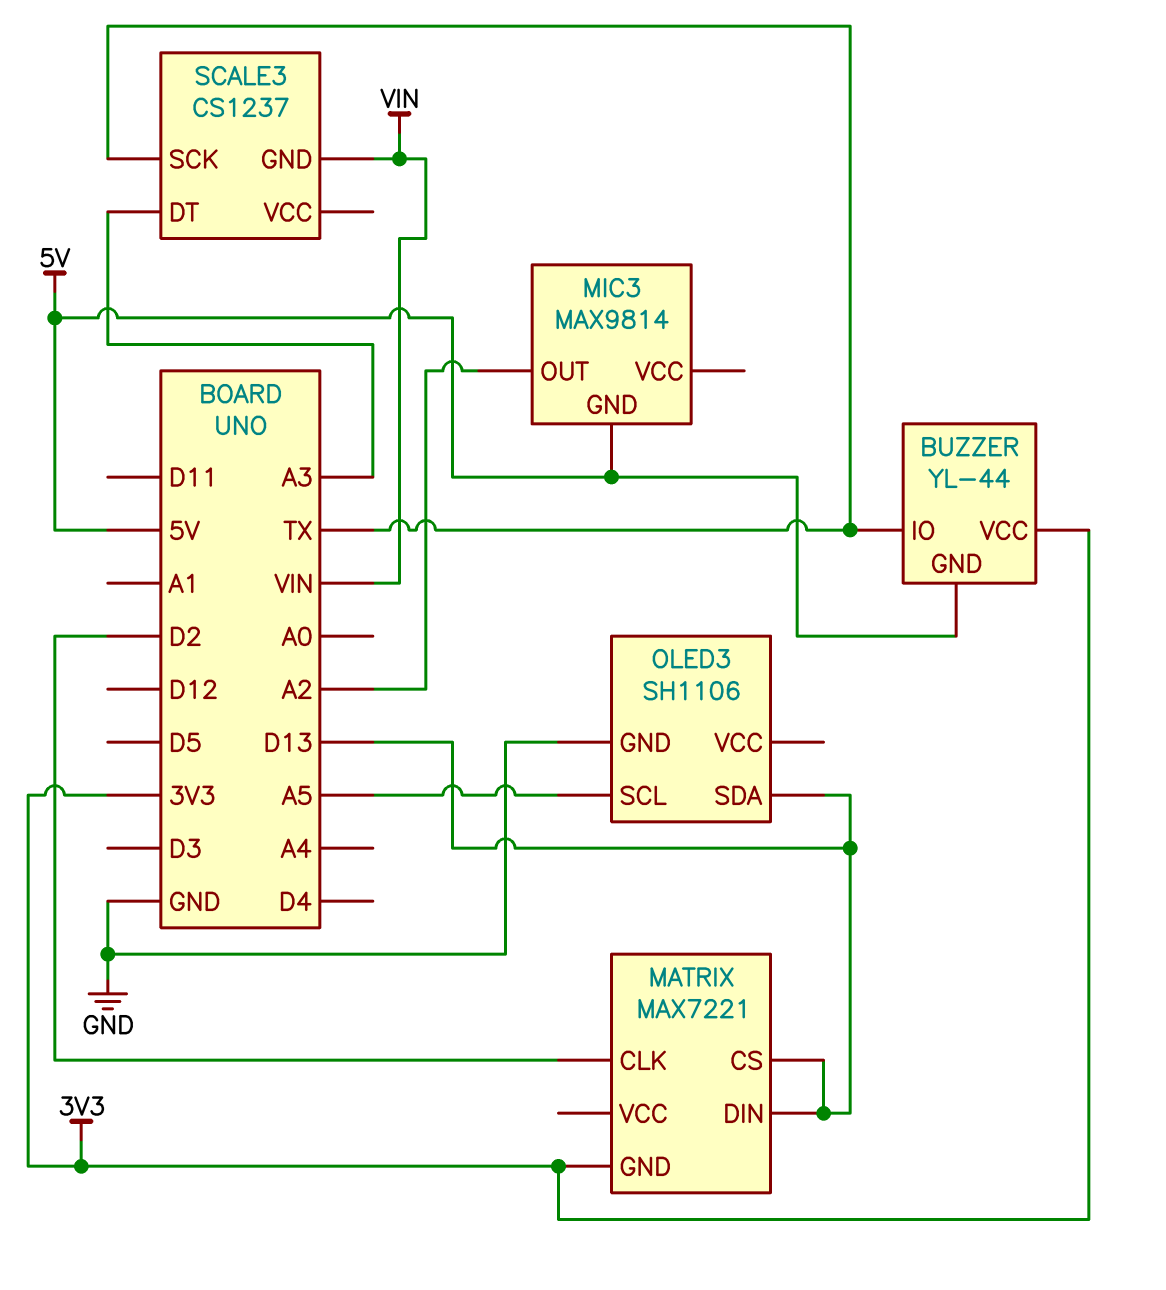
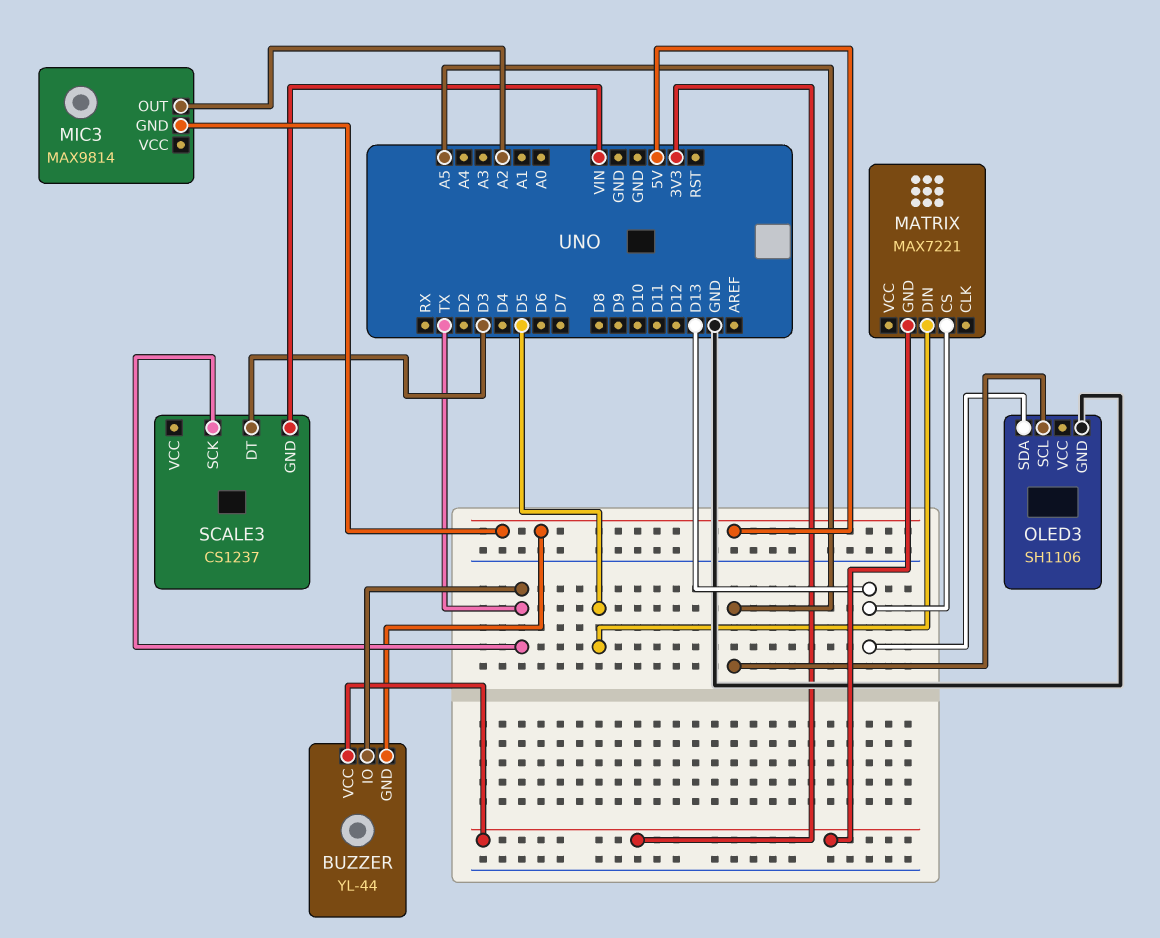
MATRIX pin CLK: D2 -> none
MATRIX pin DIN: D13 -> D5
SCALE3 pin DT: A3 -> D3

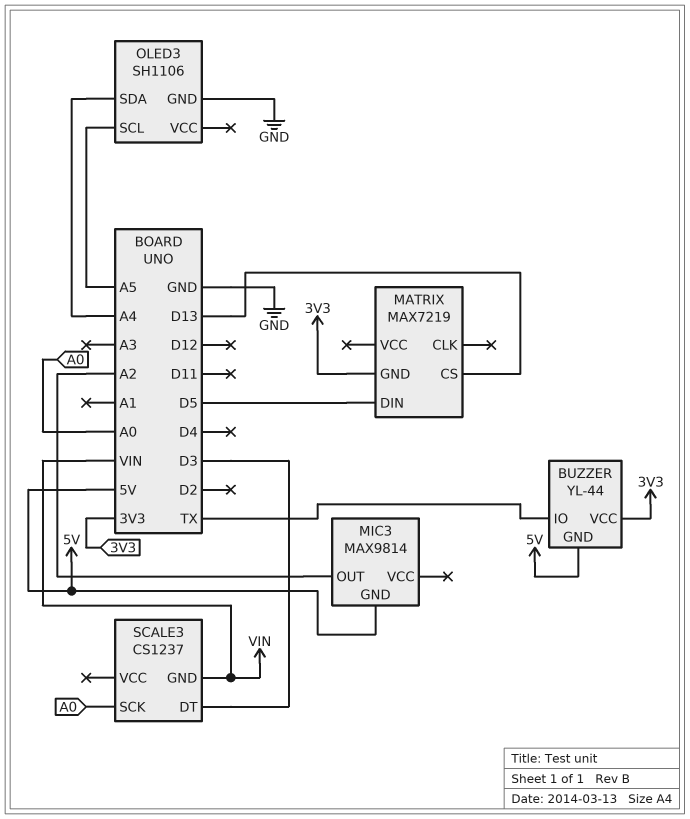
MATRIX: MAX7221 -> MAX7219
OLED3 pin SDA: D13 -> A4
SCALE3 pin SCK: TX -> A0

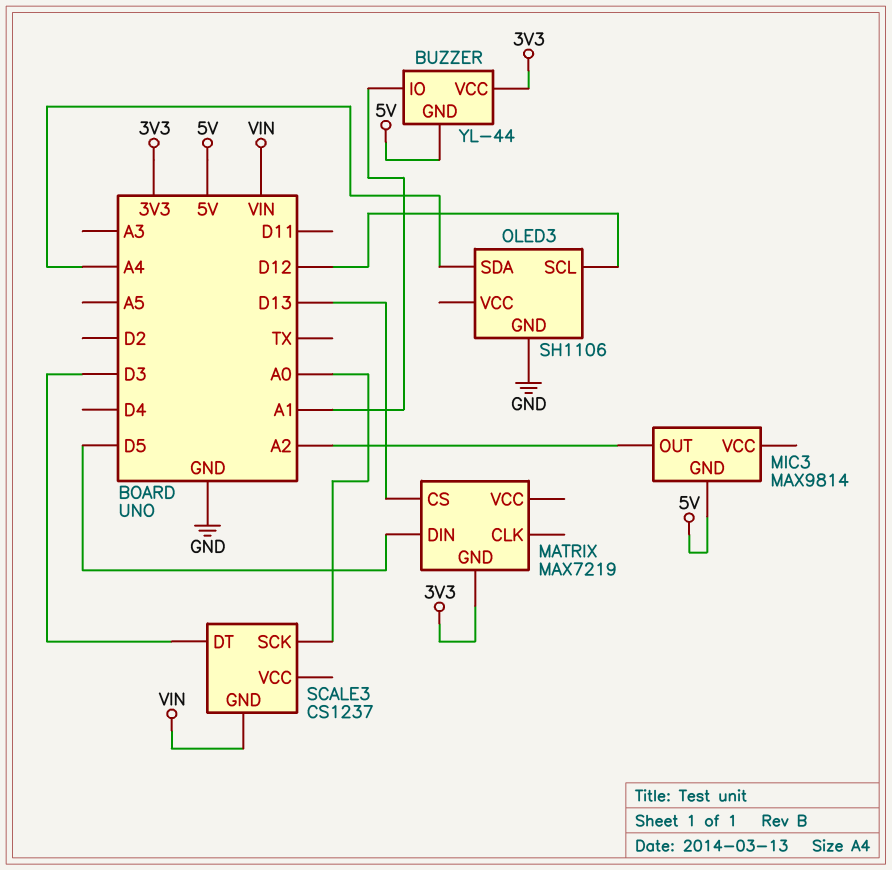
BUZZER pin IO: TX -> A1
OLED3 pin SCL: A5 -> D12

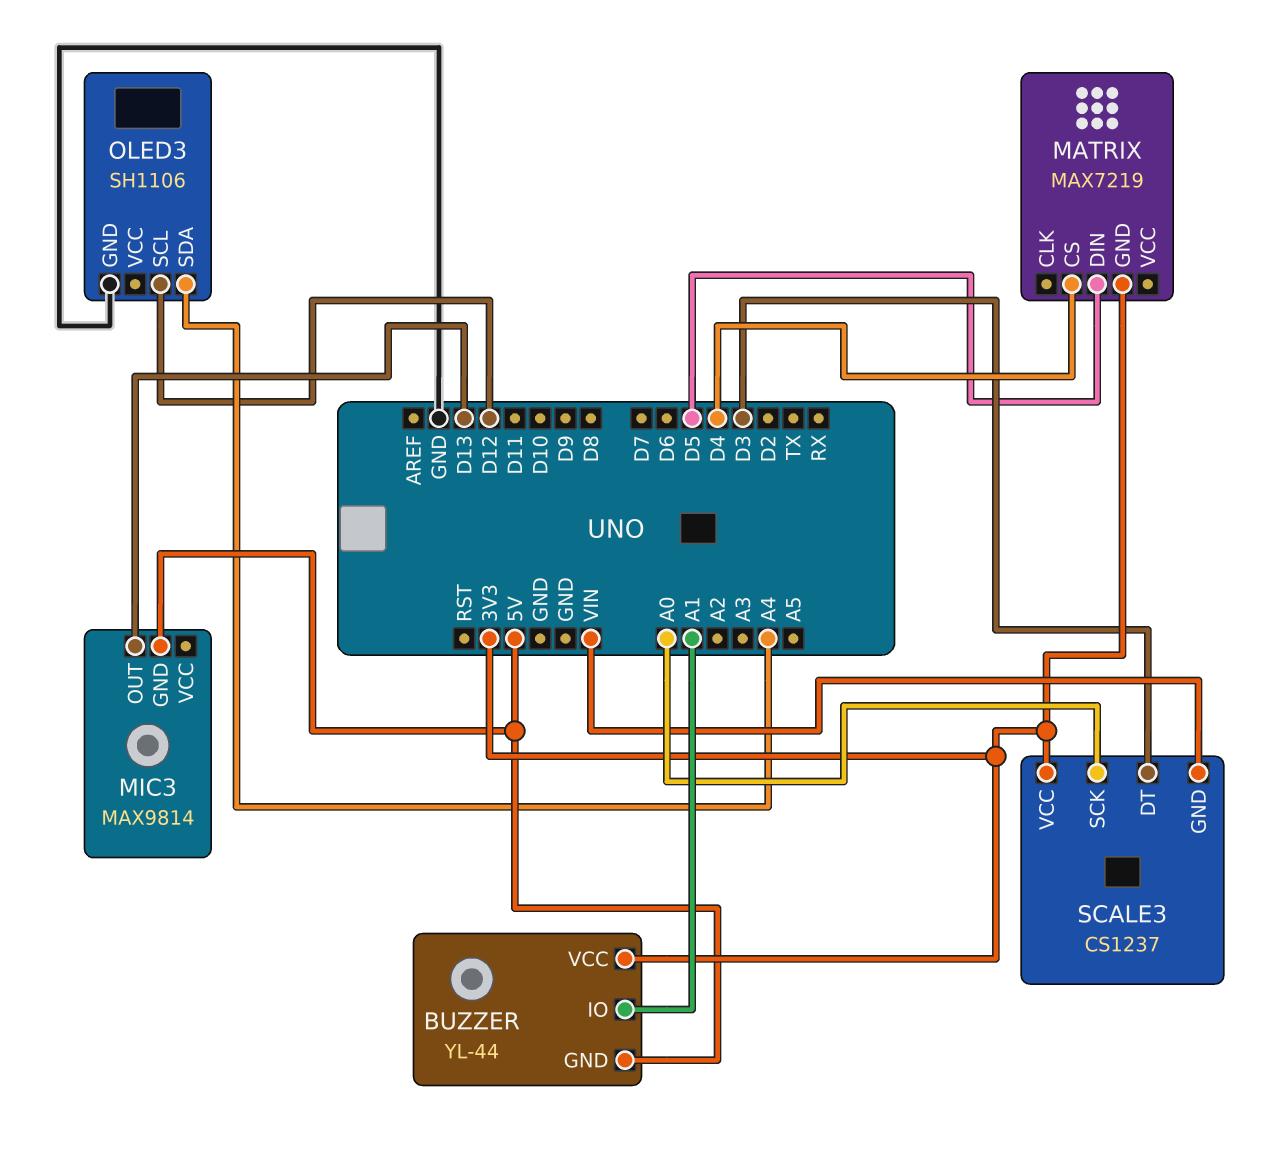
MATRIX pin CS: D13 -> D4
MIC3 pin OUT: A2 -> D13
SCALE3 pin VCC: none -> 3V3

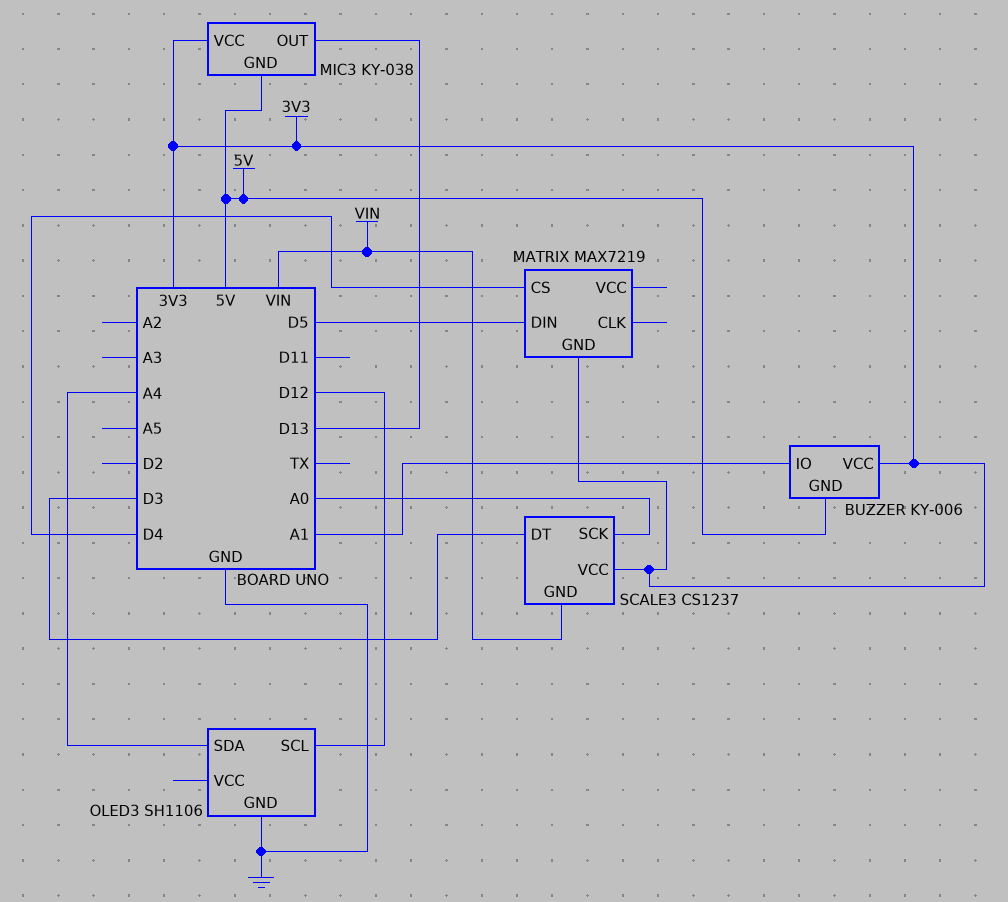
BUZZER: YL-44 -> KY-006
MIC3: MAX9814 -> KY-038
MIC3 pin VCC: none -> 3V3

